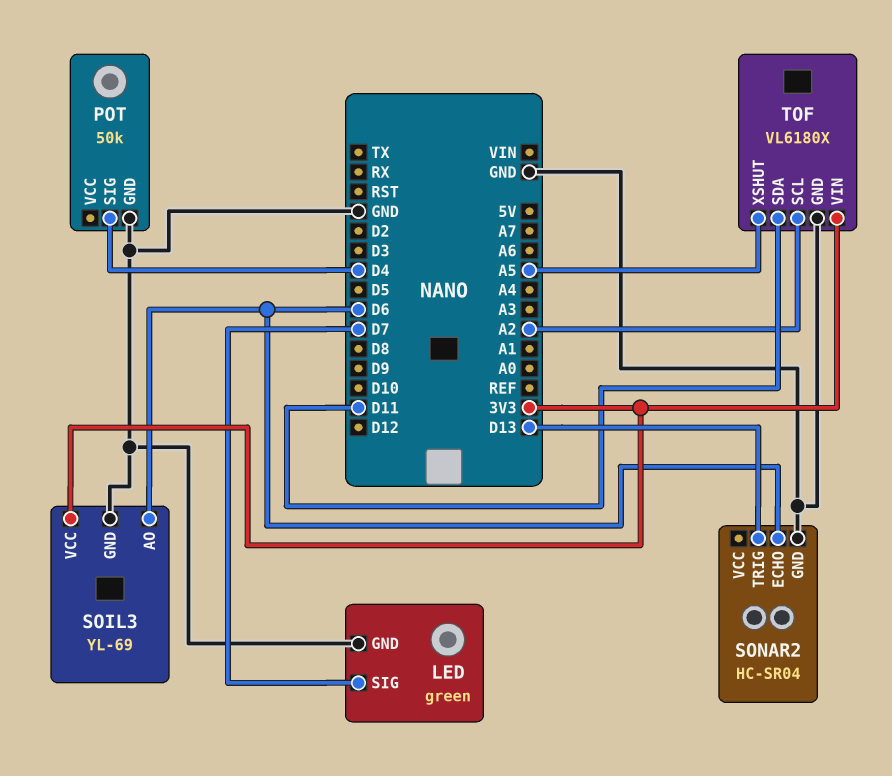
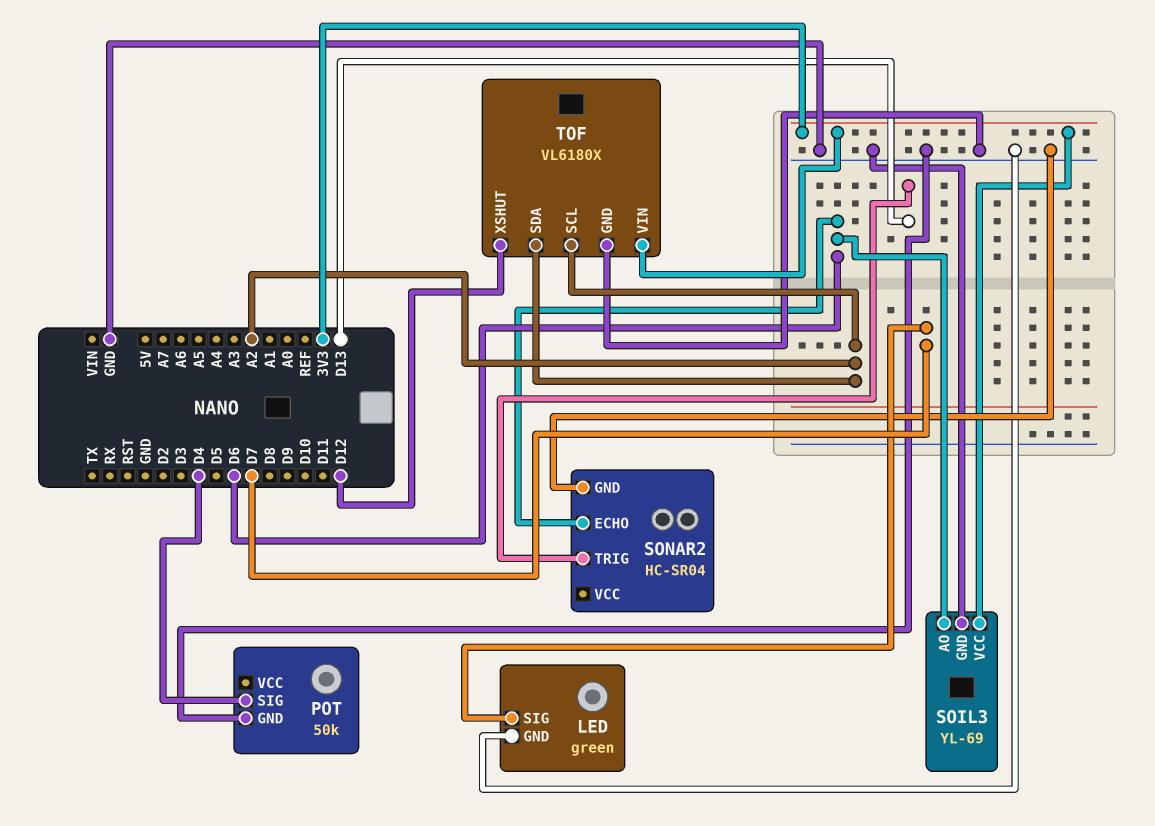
TOF pin SDA: D11 -> A2
TOF pin XSHUT: A5 -> D12

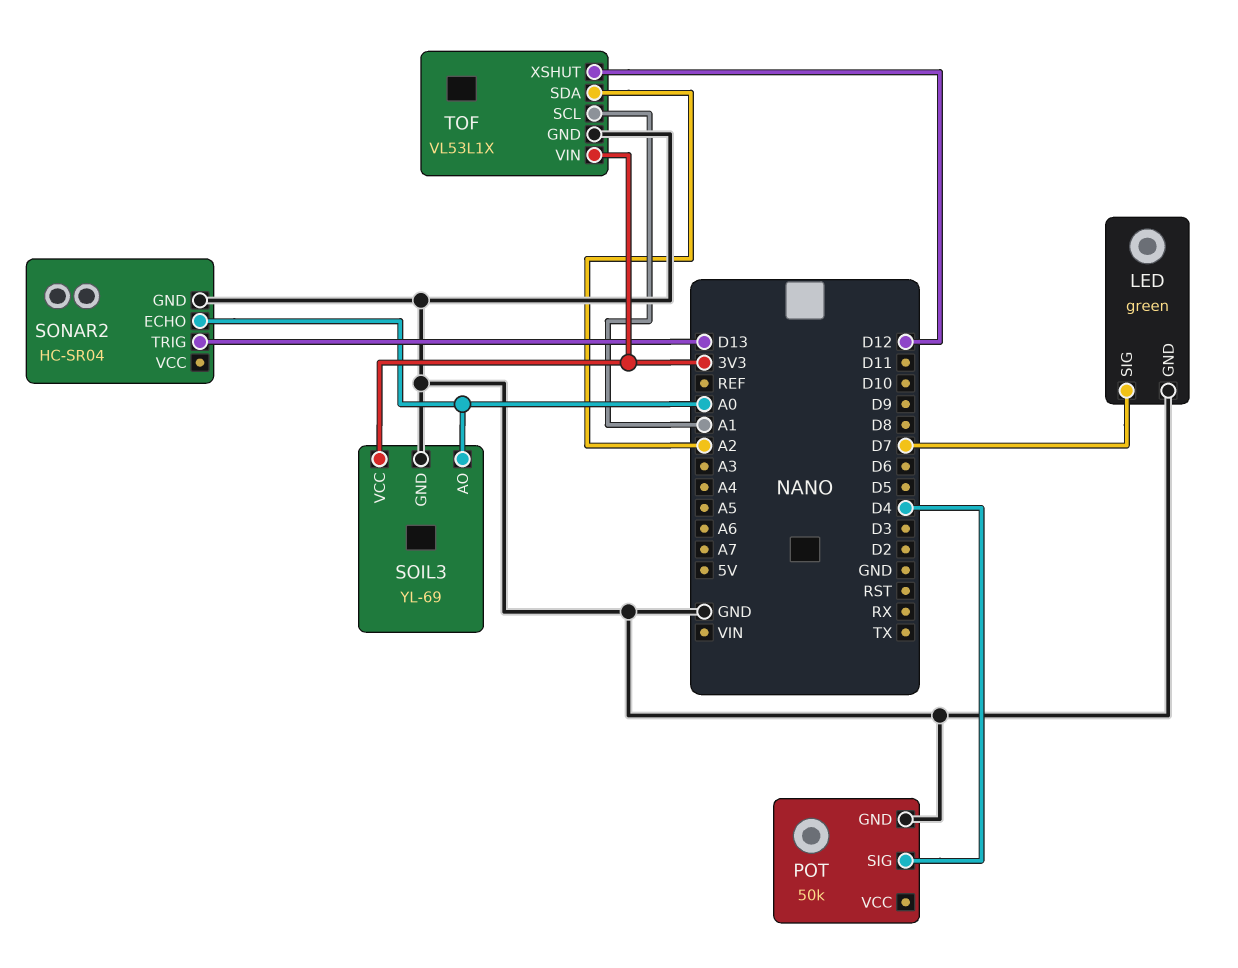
SOIL3 pin AO: D6 -> A0
SONAR2 pin ECHO: D6 -> A0
TOF: VL6180X -> VL53L1X
TOF pin SCL: A2 -> A1

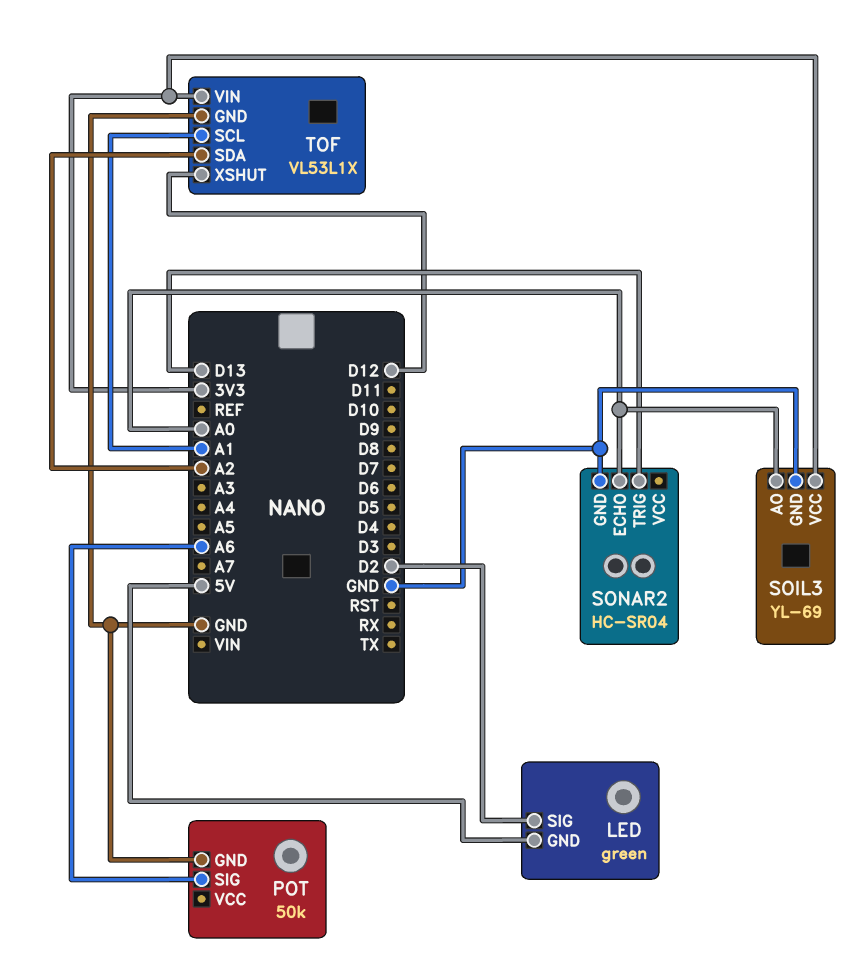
LED pin GND: GND -> 5V
LED pin SIG: D7 -> D2
POT pin SIG: D4 -> A6

